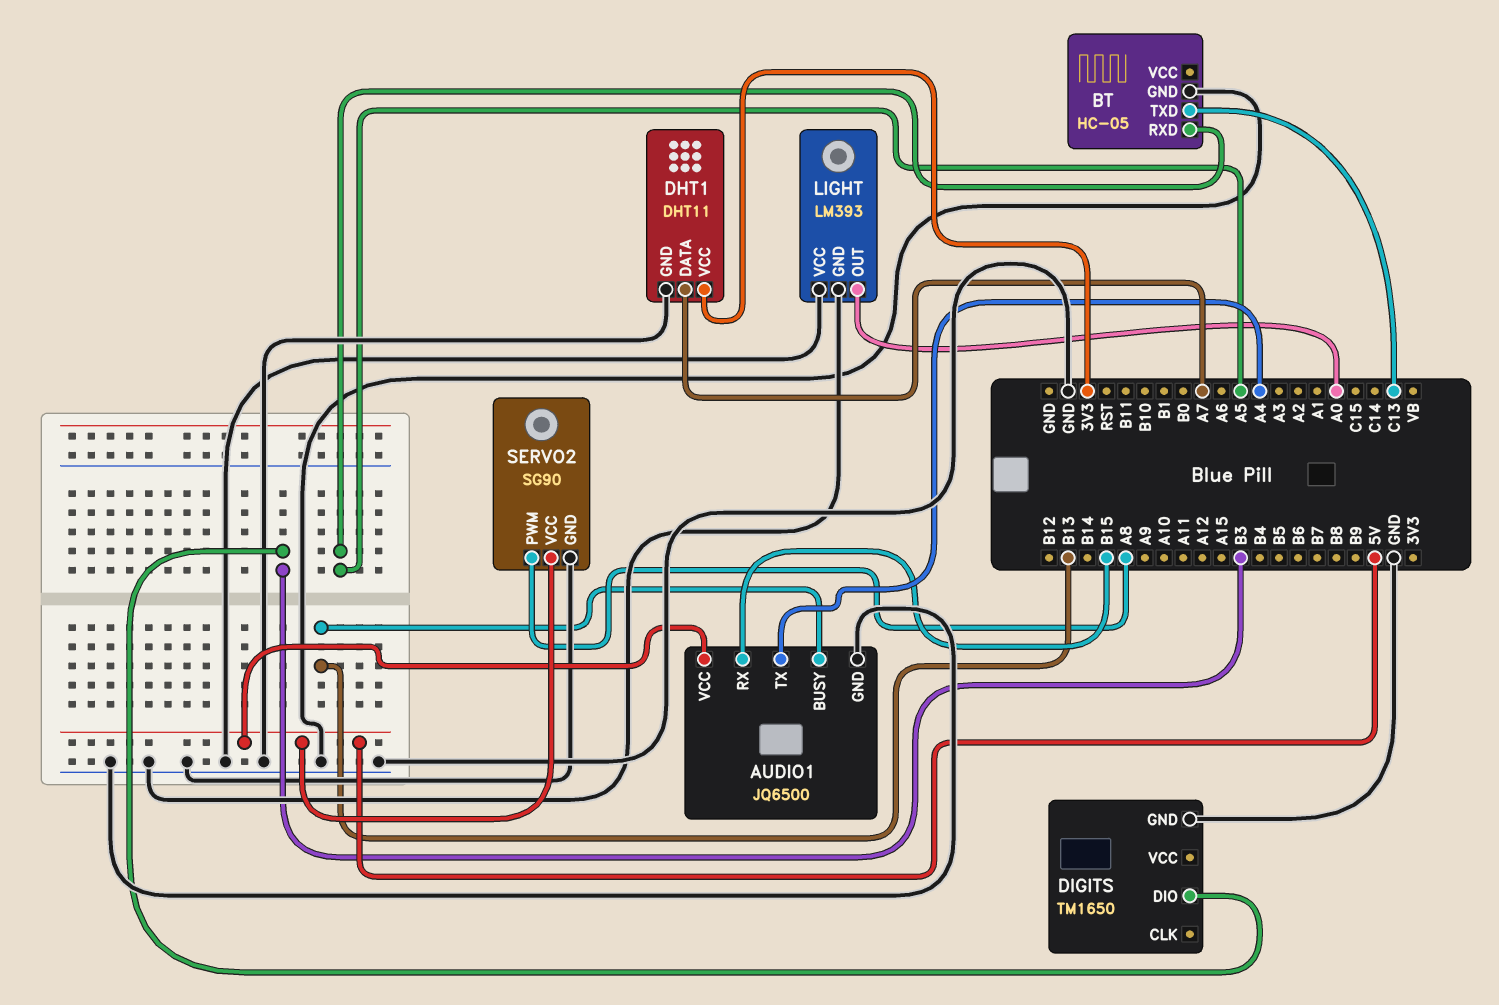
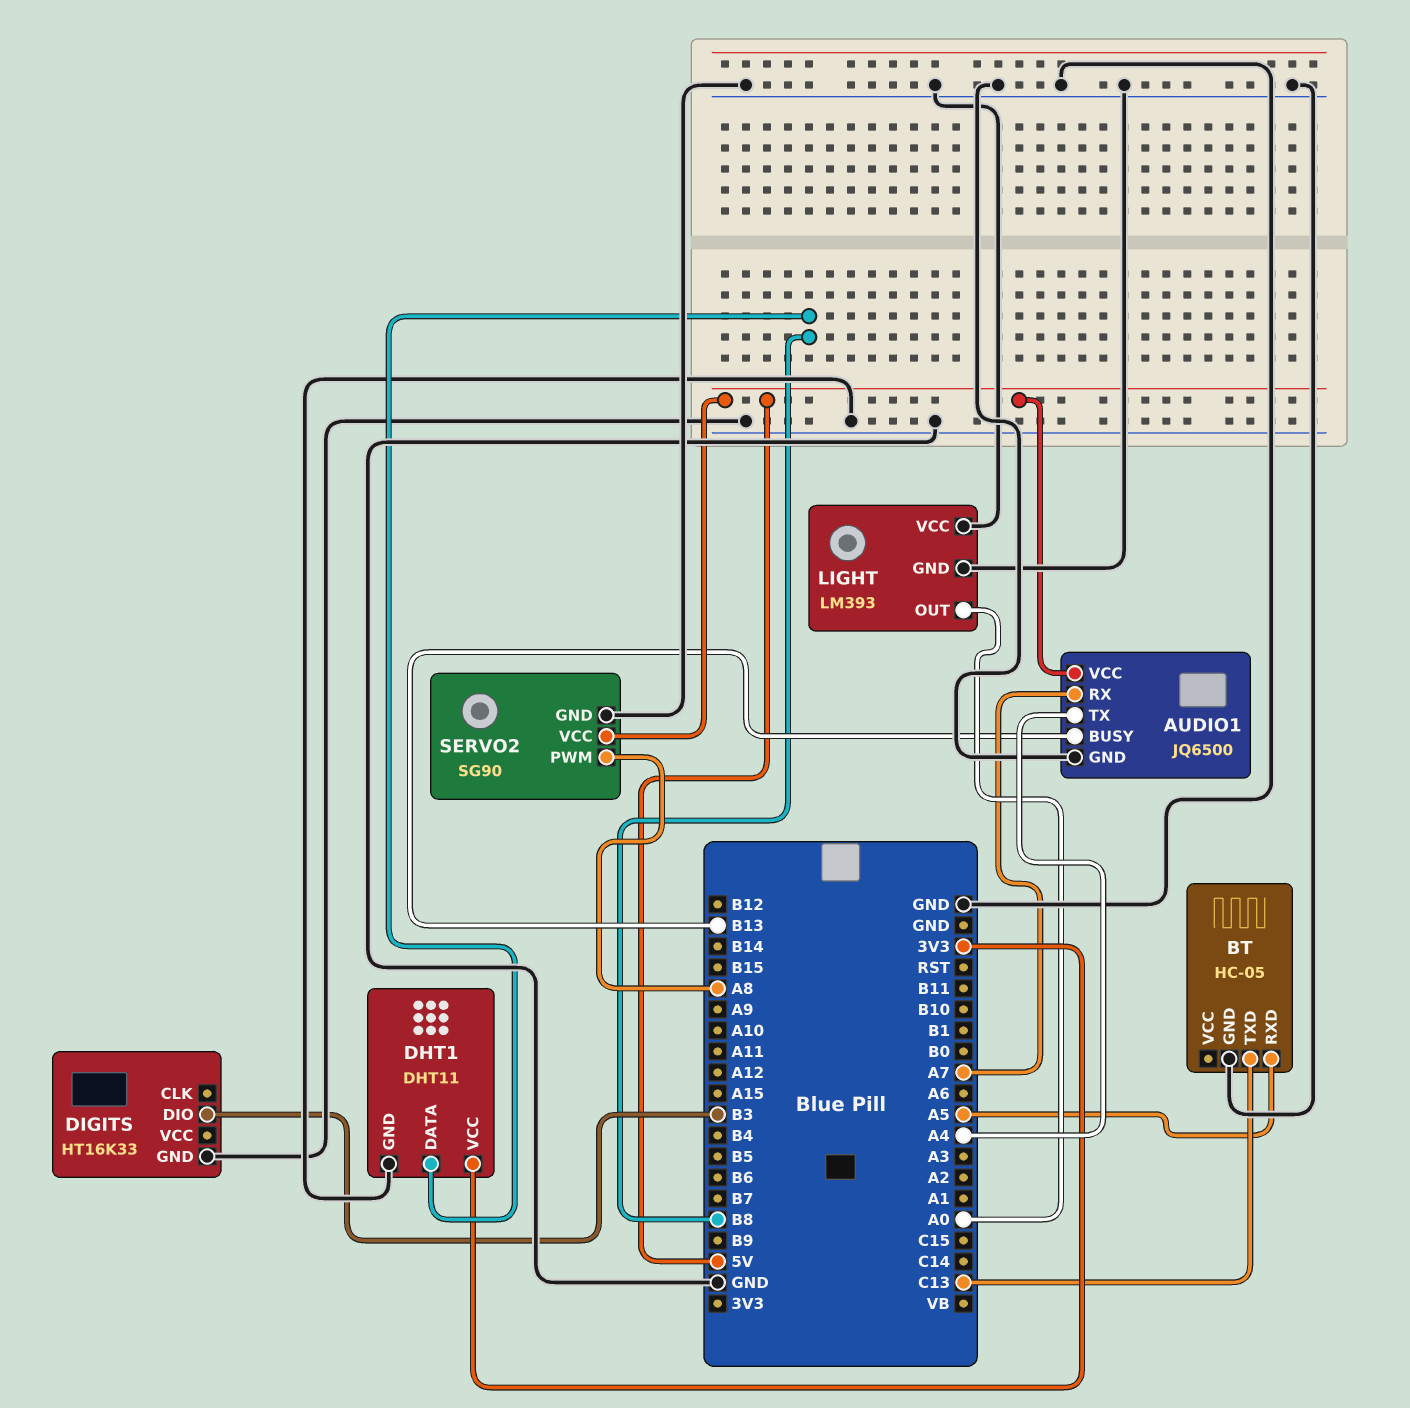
AUDIO1 pin RX: B15 -> A7
DHT1 pin DATA: A7 -> B8
DIGITS: TM1650 -> HT16K33

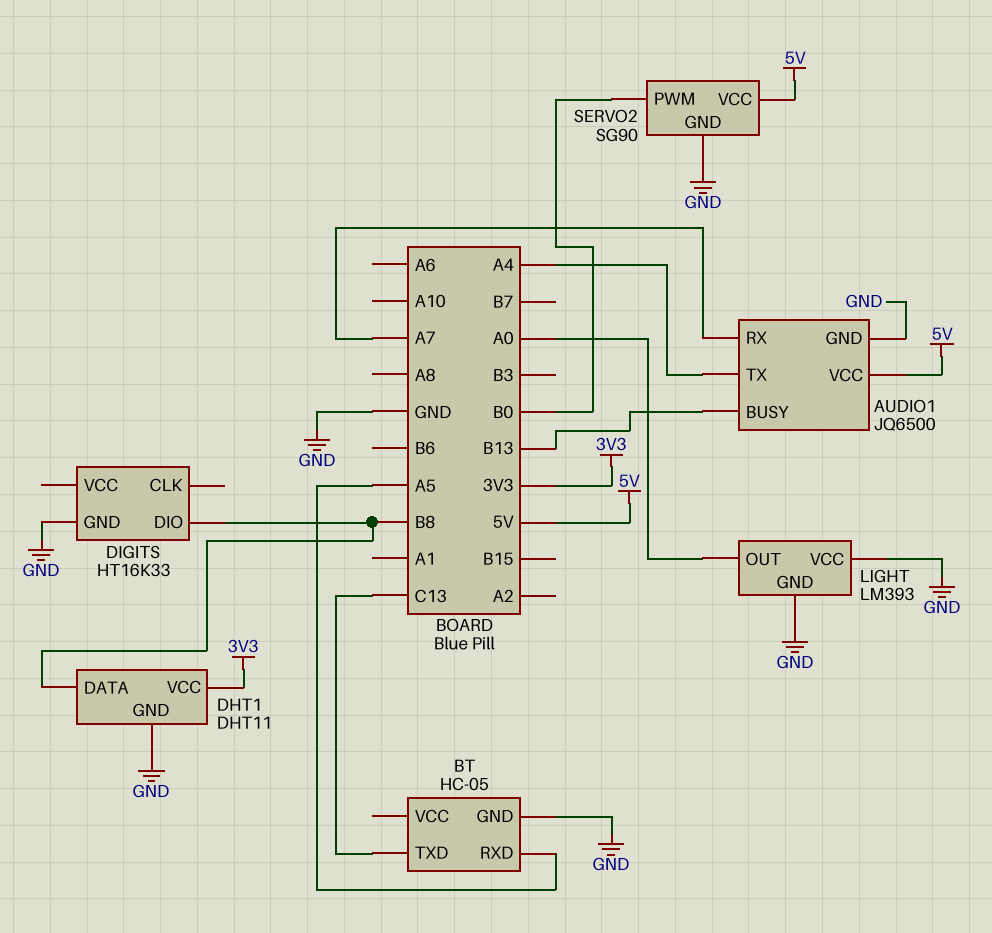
DIGITS pin DIO: B3 -> B8
SERVO2 pin PWM: A8 -> B0

